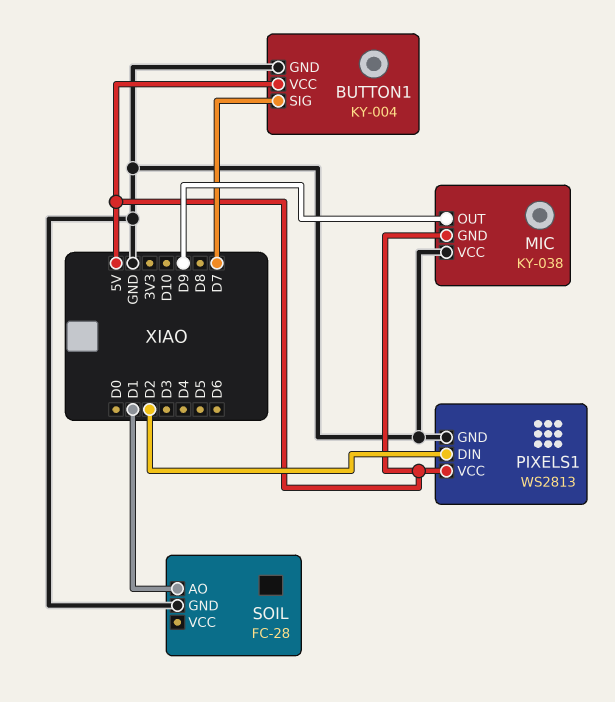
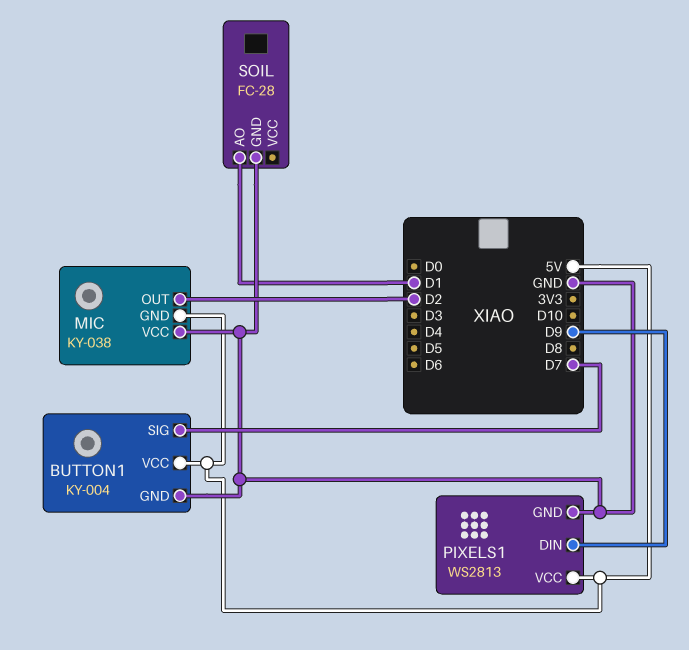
MIC pin OUT: D9 -> D2
PIXELS1 pin DIN: D2 -> D9

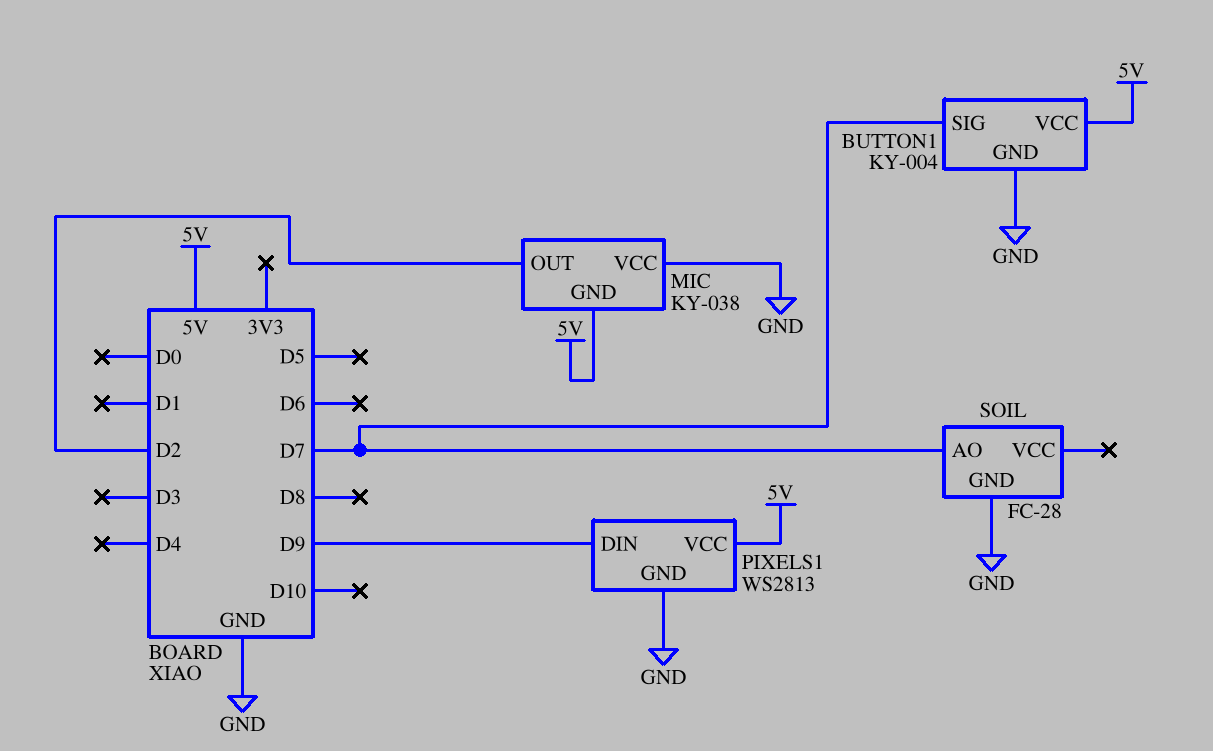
SOIL pin AO: D1 -> D7

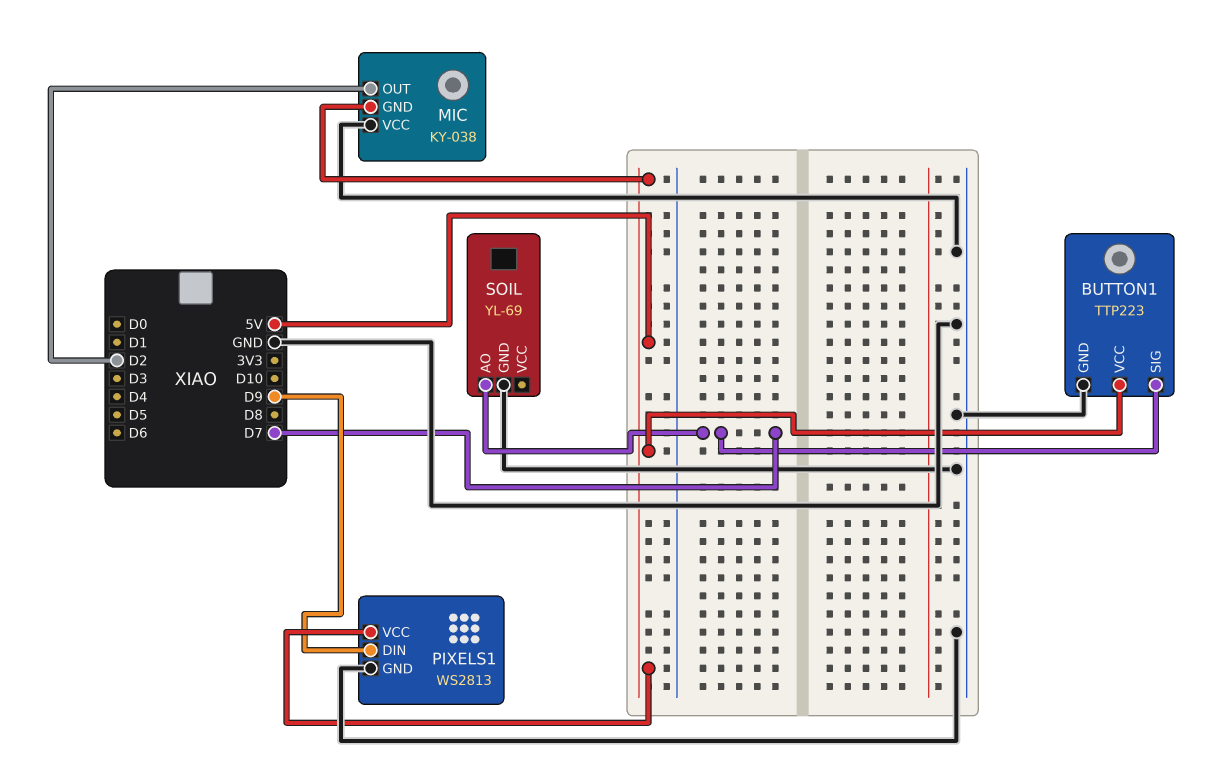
BUTTON1: KY-004 -> TTP223
SOIL: FC-28 -> YL-69

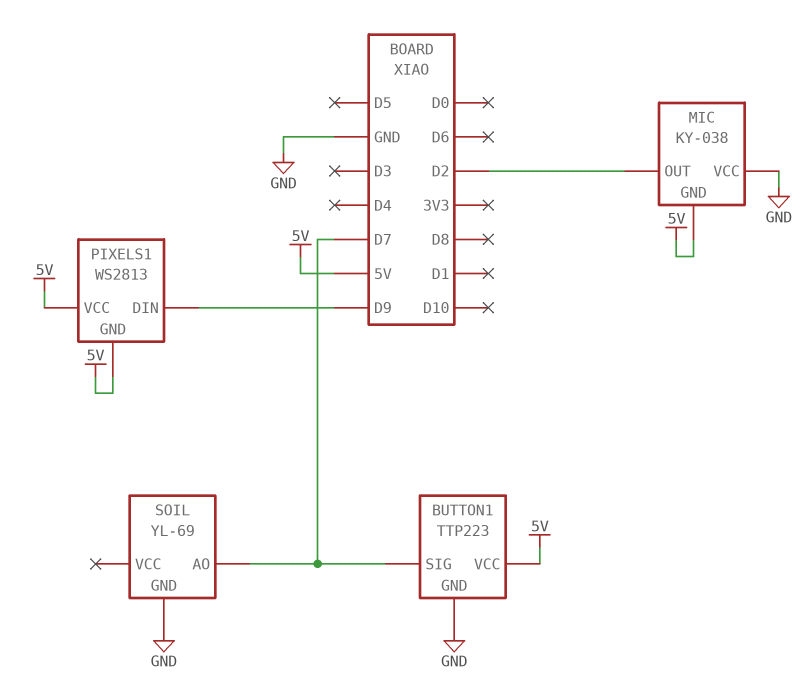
PIXELS1 pin GND: GND -> 5V

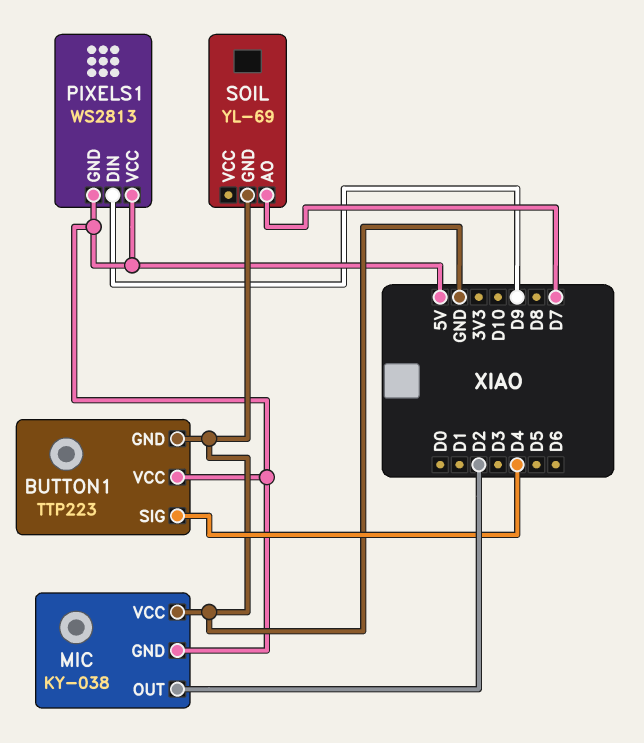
BUTTON1 pin SIG: D7 -> D4

